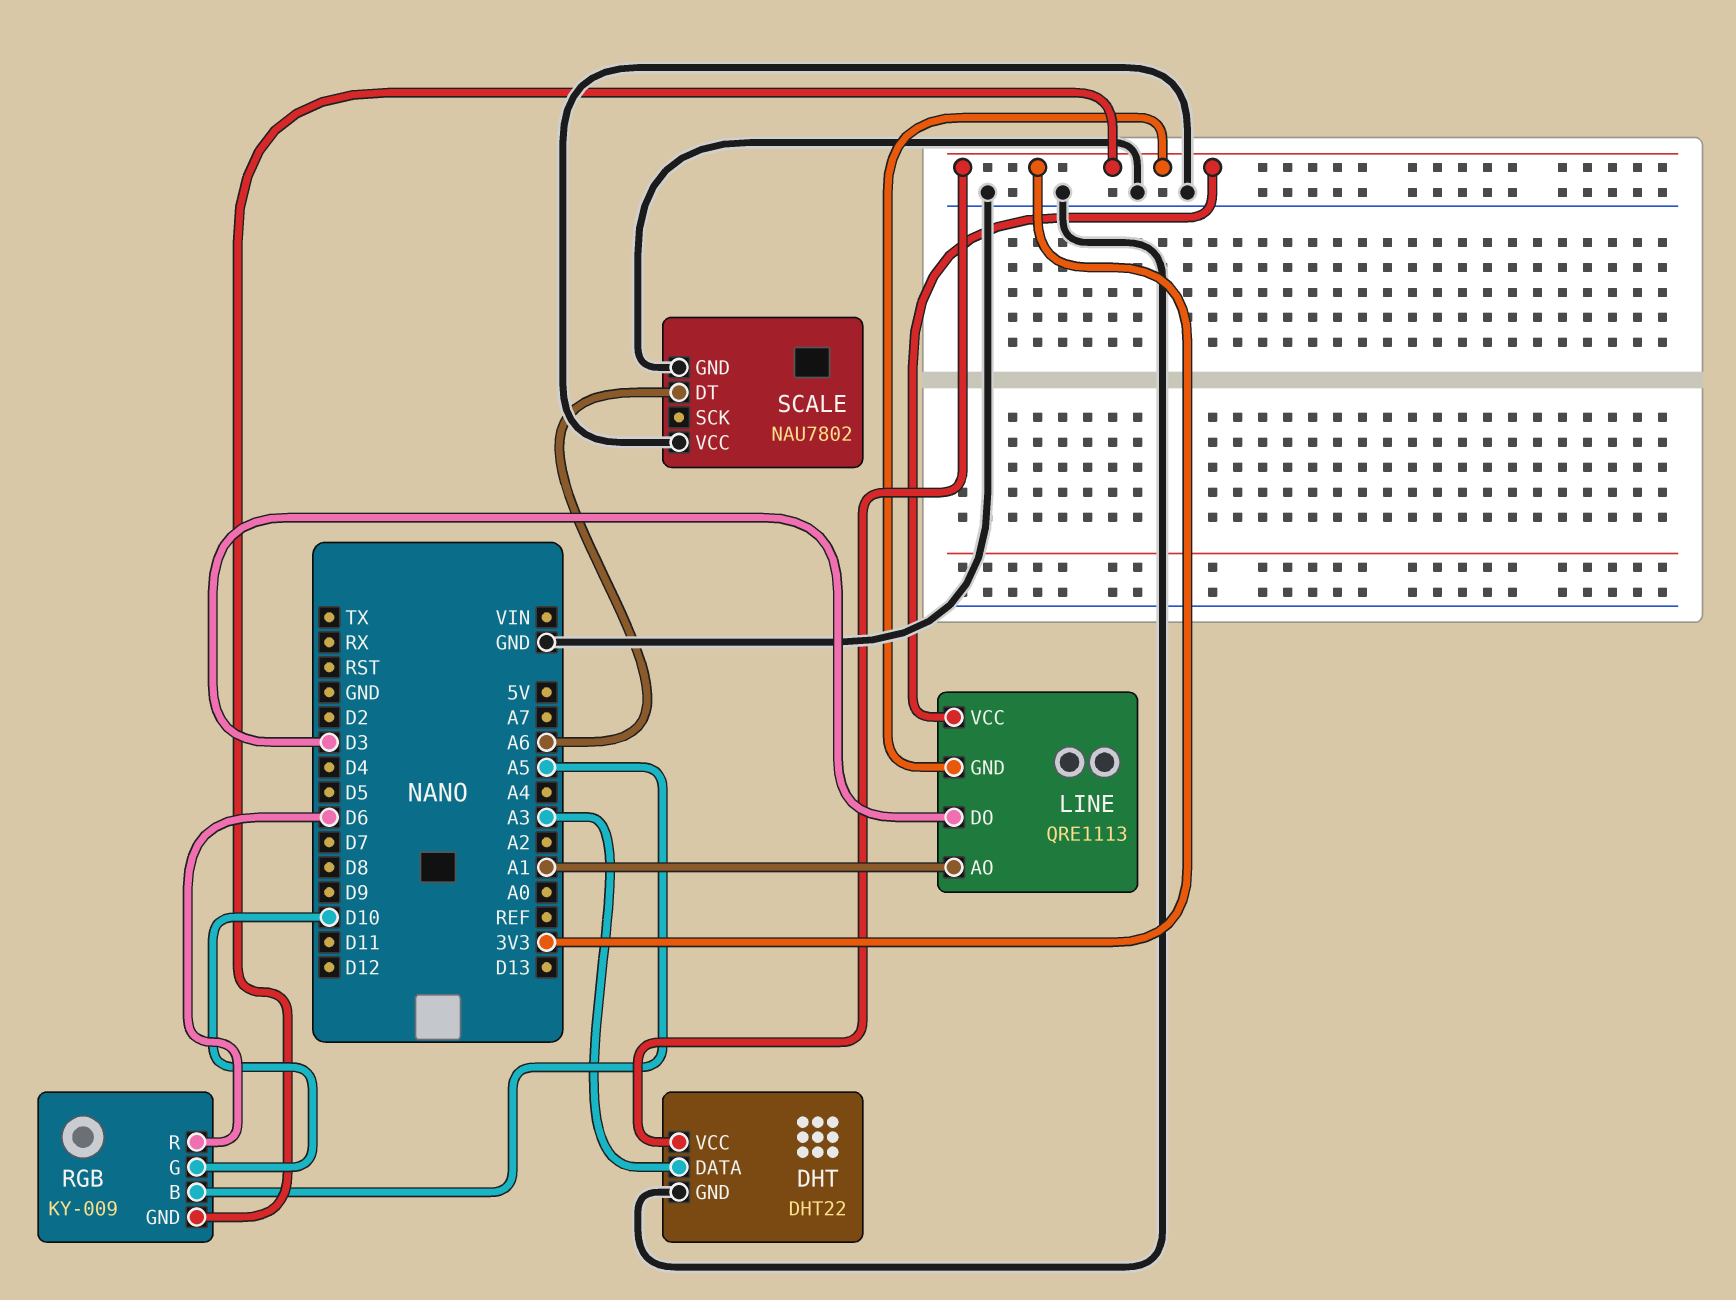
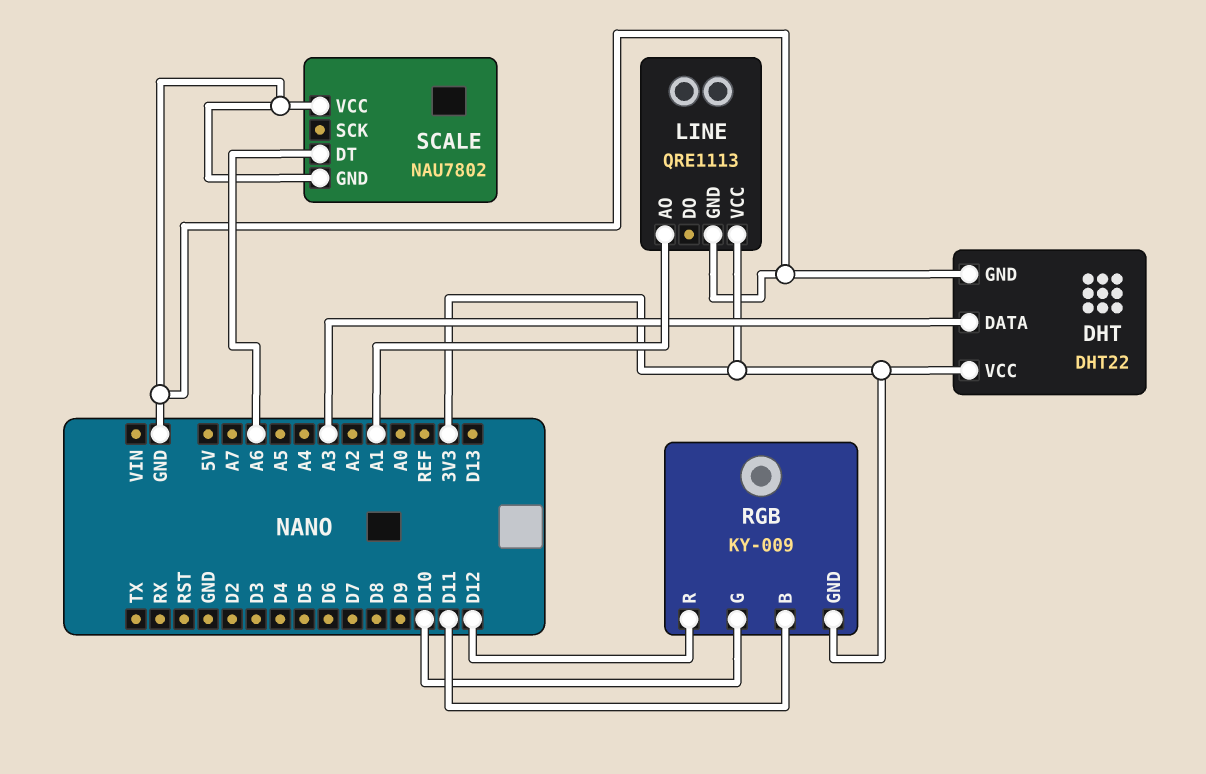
LINE pin DO: D3 -> none
LINE pin GND: 3V3 -> GND
RGB pin B: A5 -> D11
RGB pin R: D6 -> D12

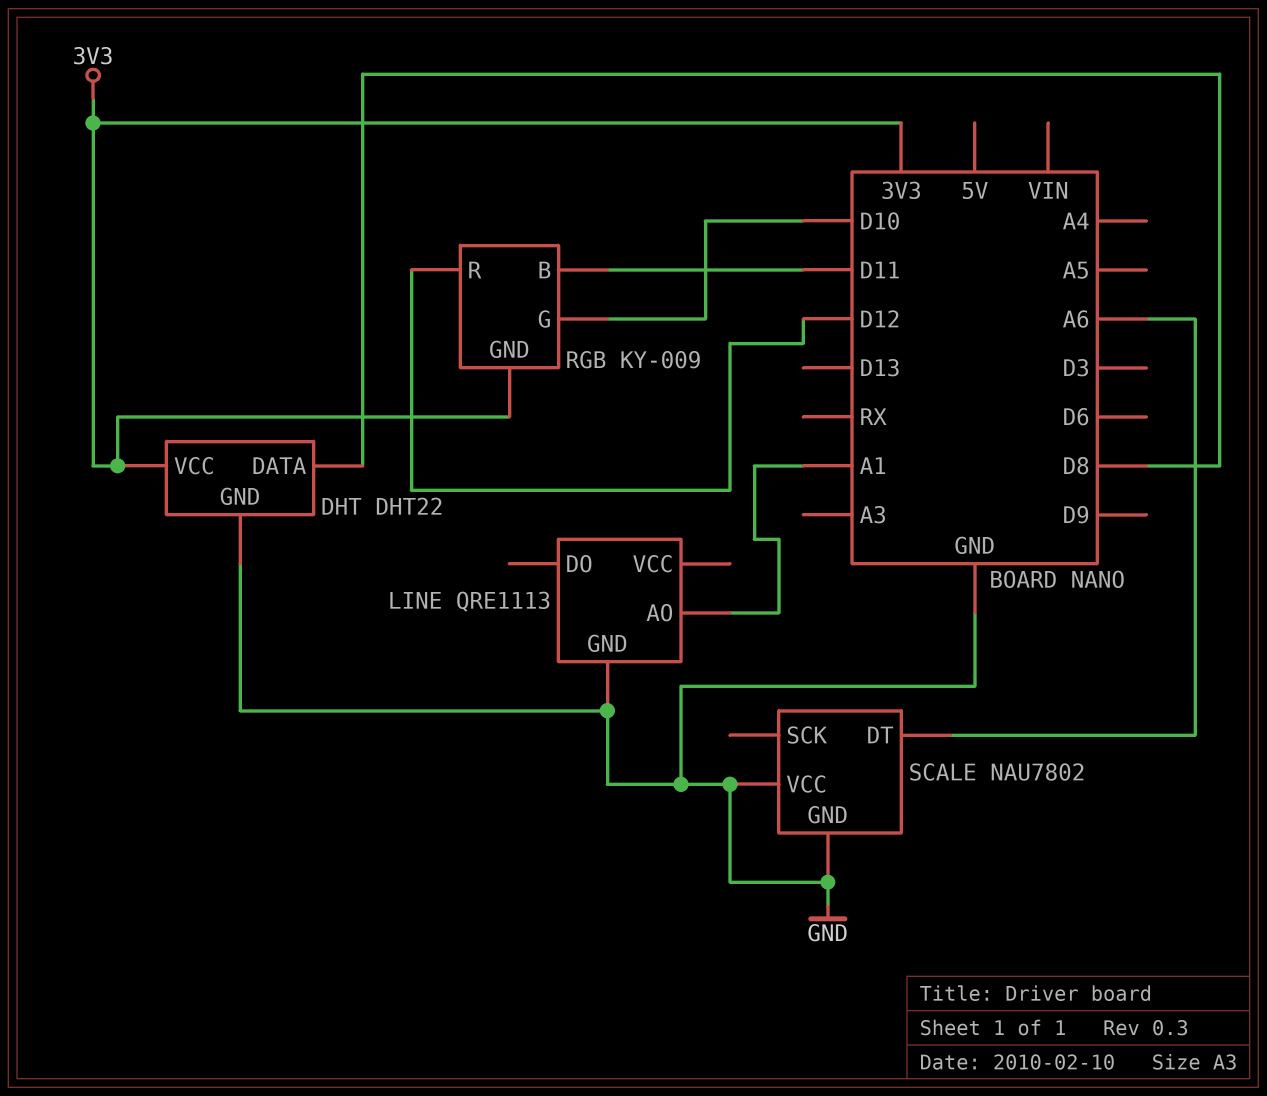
DHT pin DATA: A3 -> D8
LINE pin VCC: 3V3 -> none

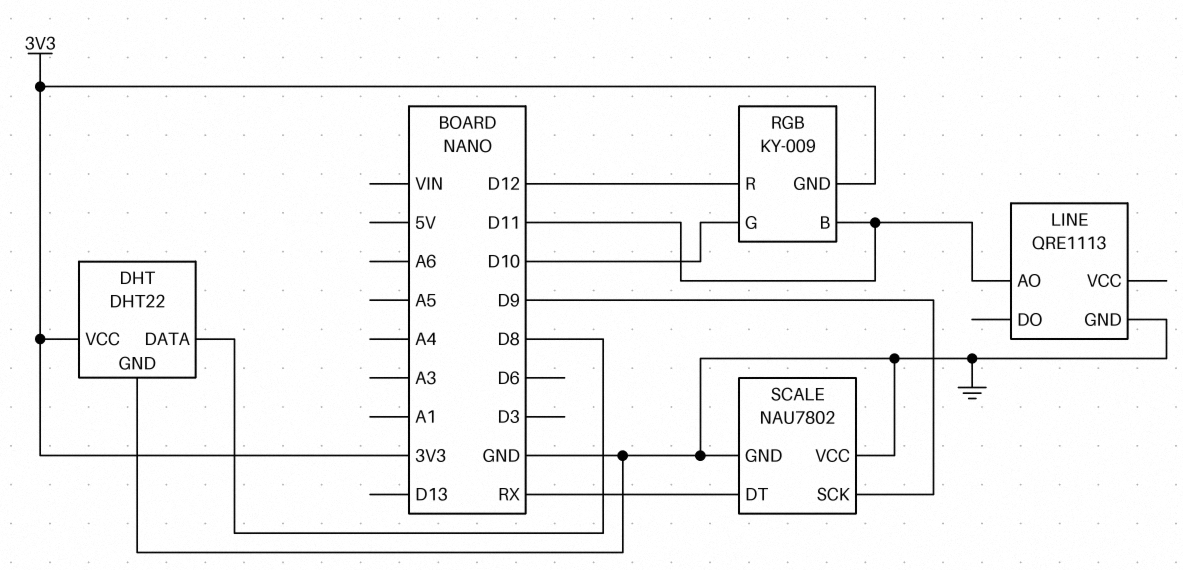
LINE pin AO: A1 -> D11
SCALE pin DT: A6 -> RX
SCALE pin SCK: none -> D9

